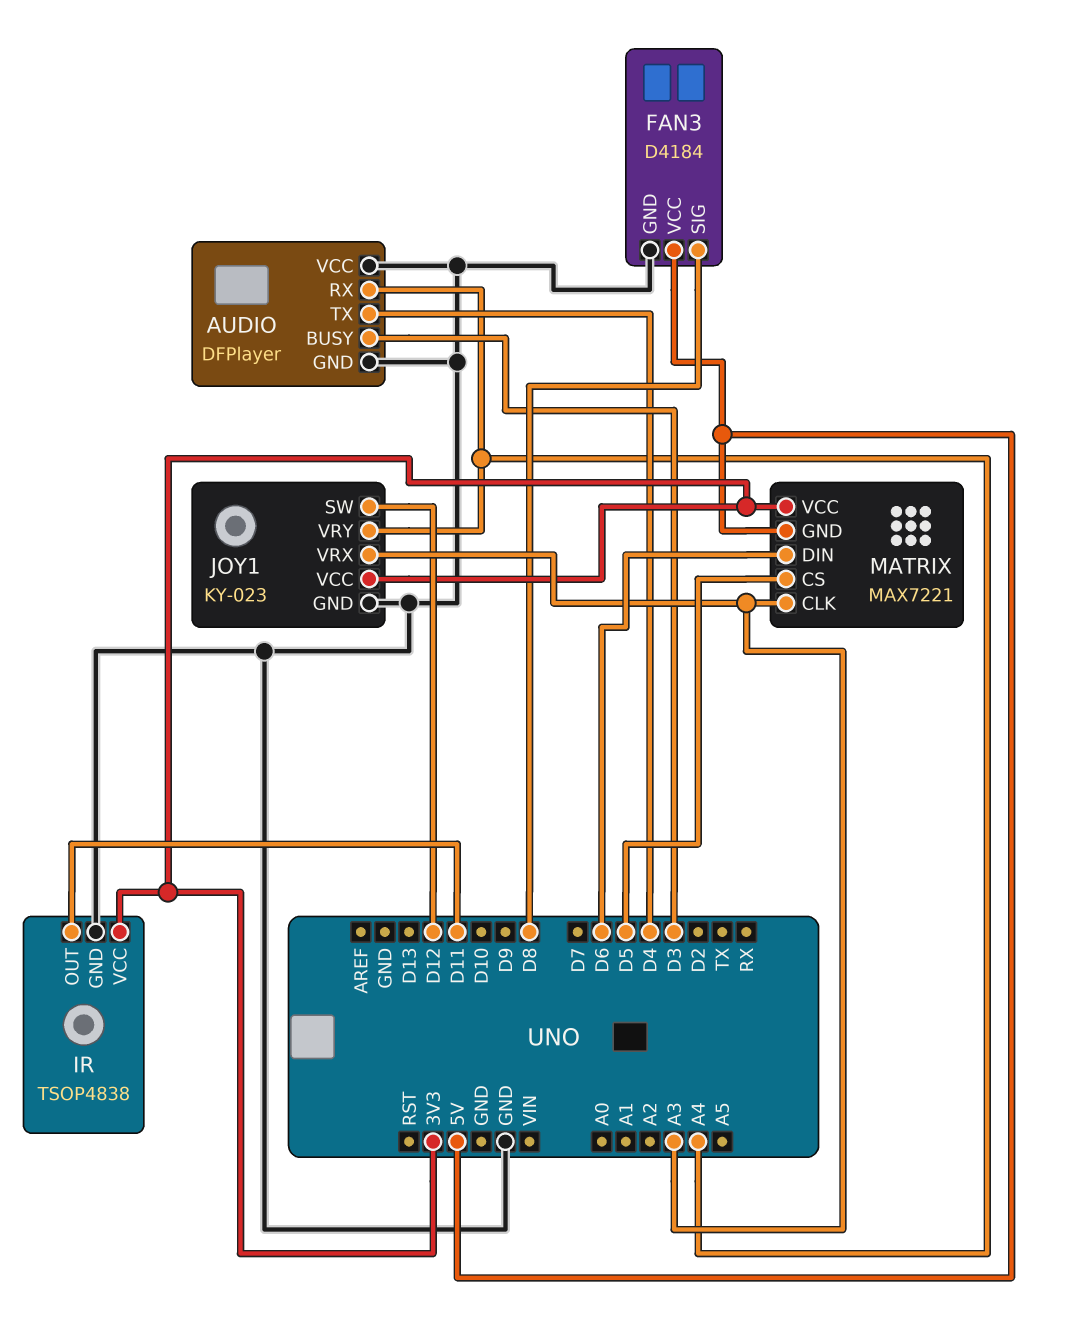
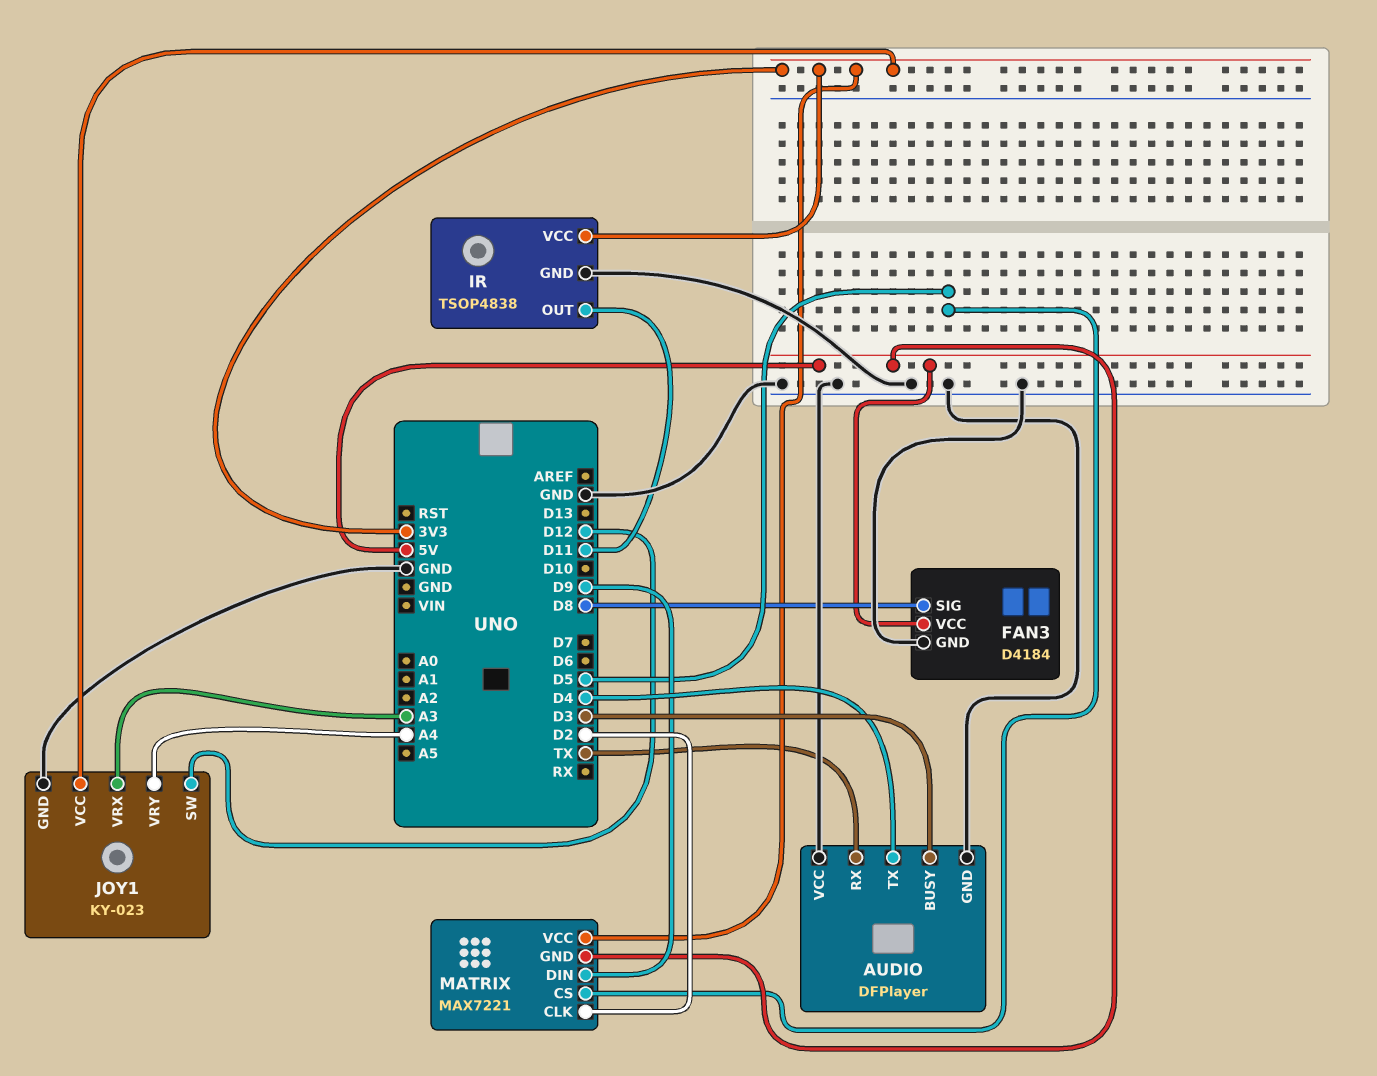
AUDIO pin RX: A4 -> TX
MATRIX pin CLK: A3 -> D2
MATRIX pin DIN: D6 -> D9

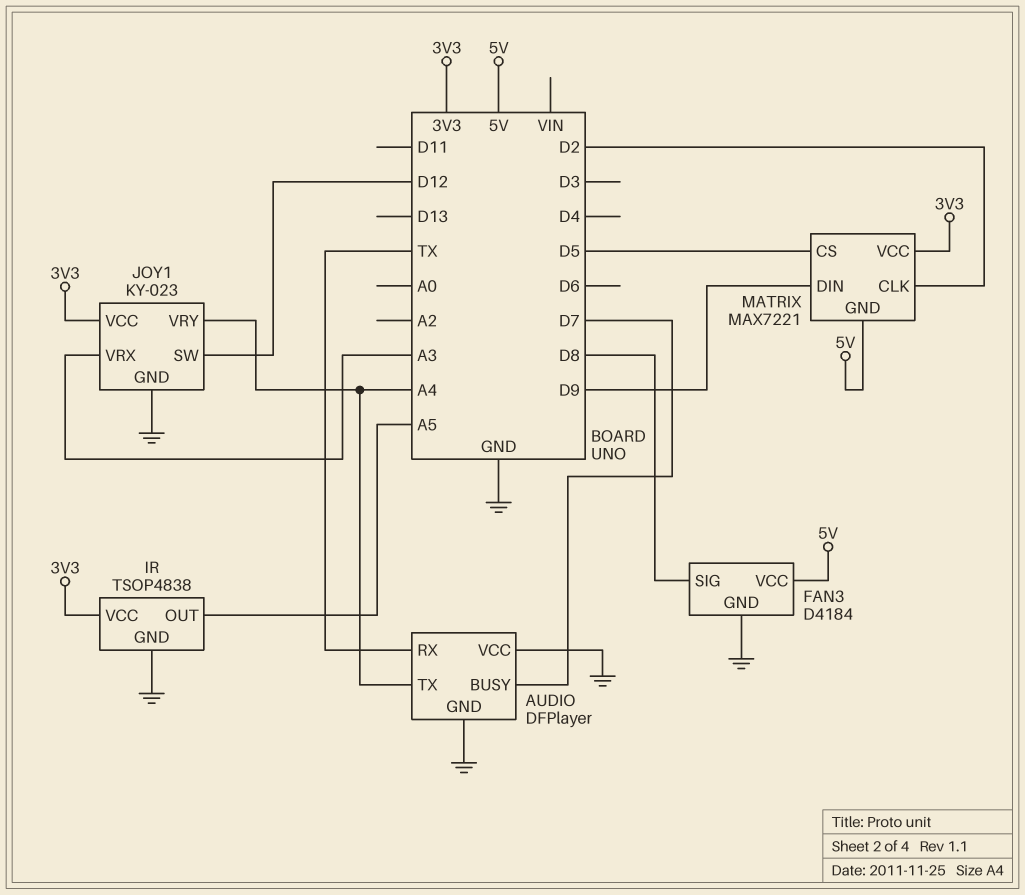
AUDIO pin BUSY: D3 -> D7
AUDIO pin TX: D4 -> A4
IR pin OUT: D11 -> A5

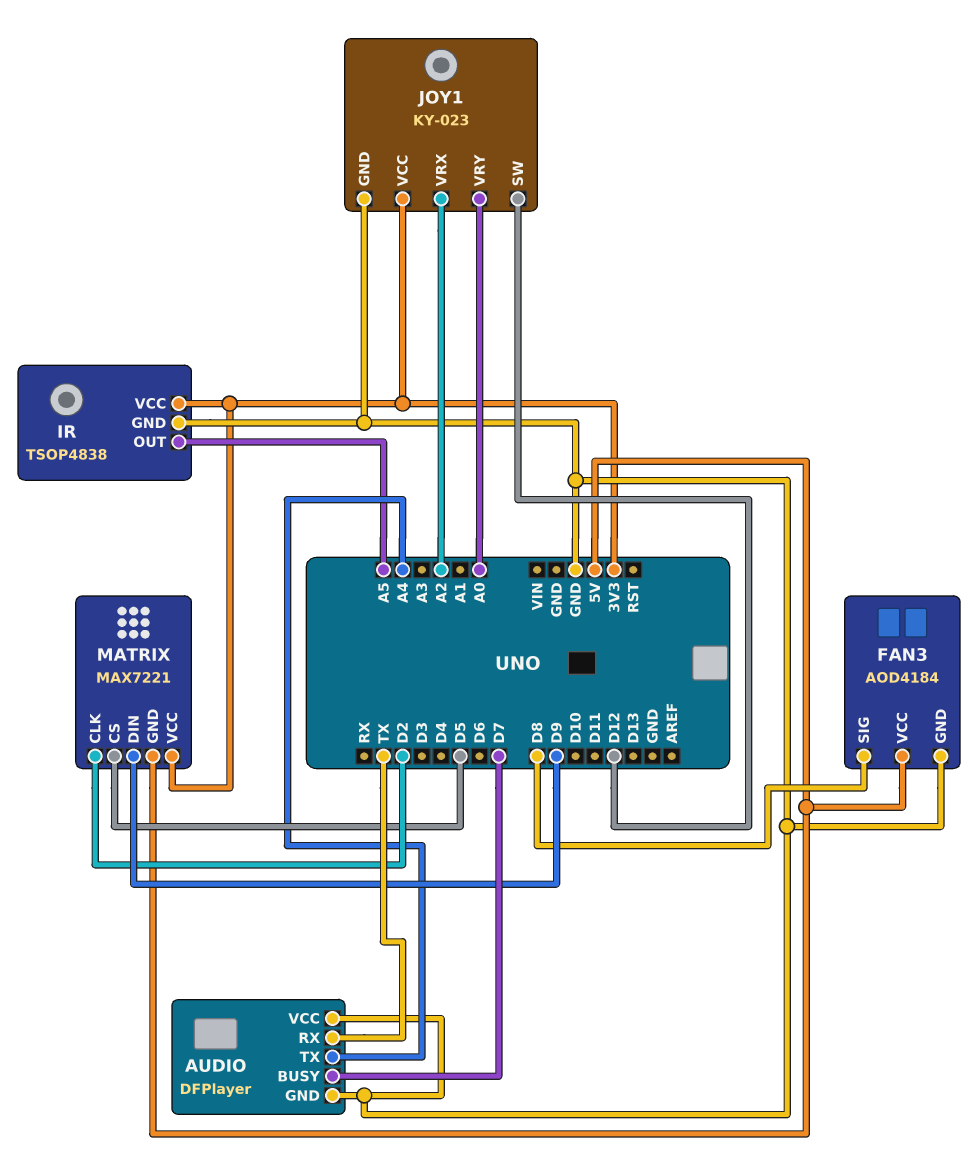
FAN3: D4184 -> AOD4184
JOY1 pin VRX: A3 -> A2
JOY1 pin VRY: A4 -> A0

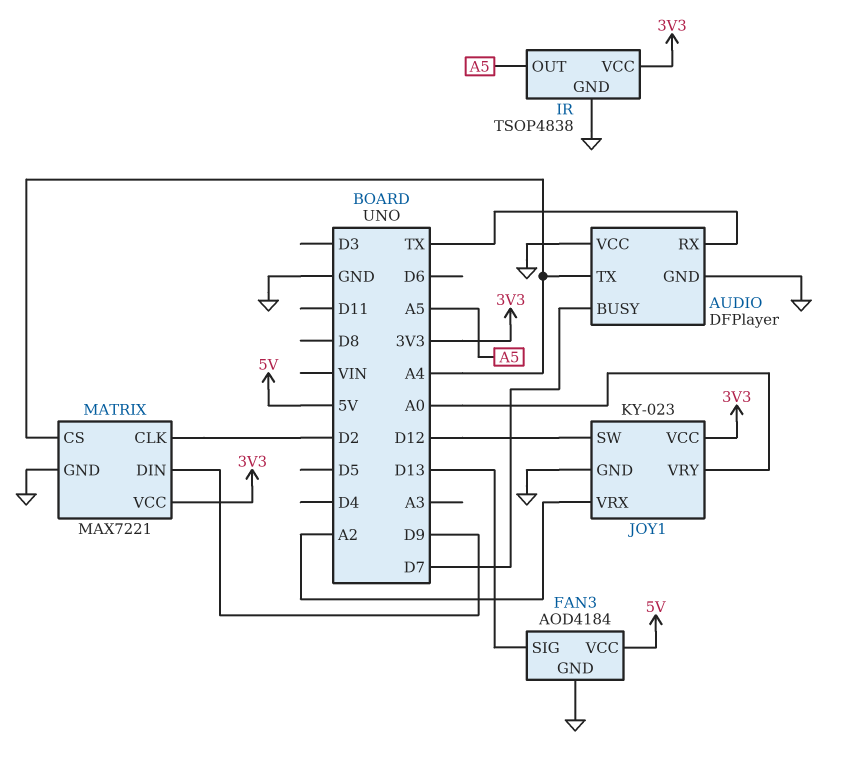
FAN3 pin SIG: D8 -> D13
MATRIX pin CS: D5 -> A4
MATRIX pin GND: 5V -> GND

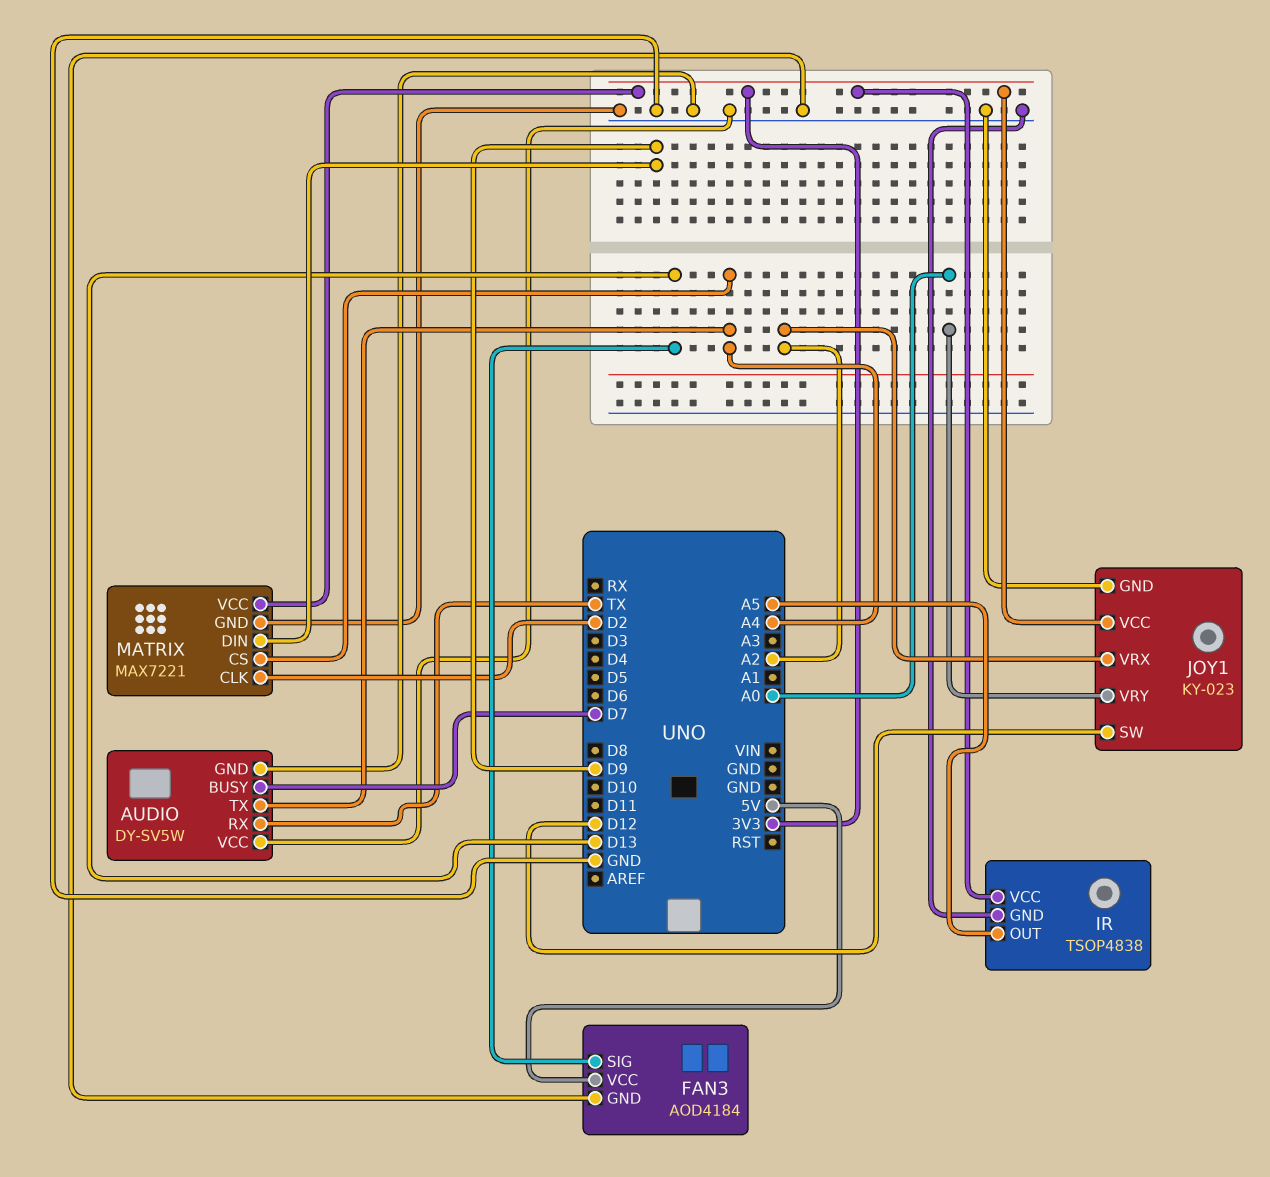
AUDIO: DFPlayer -> DY-SV5W

